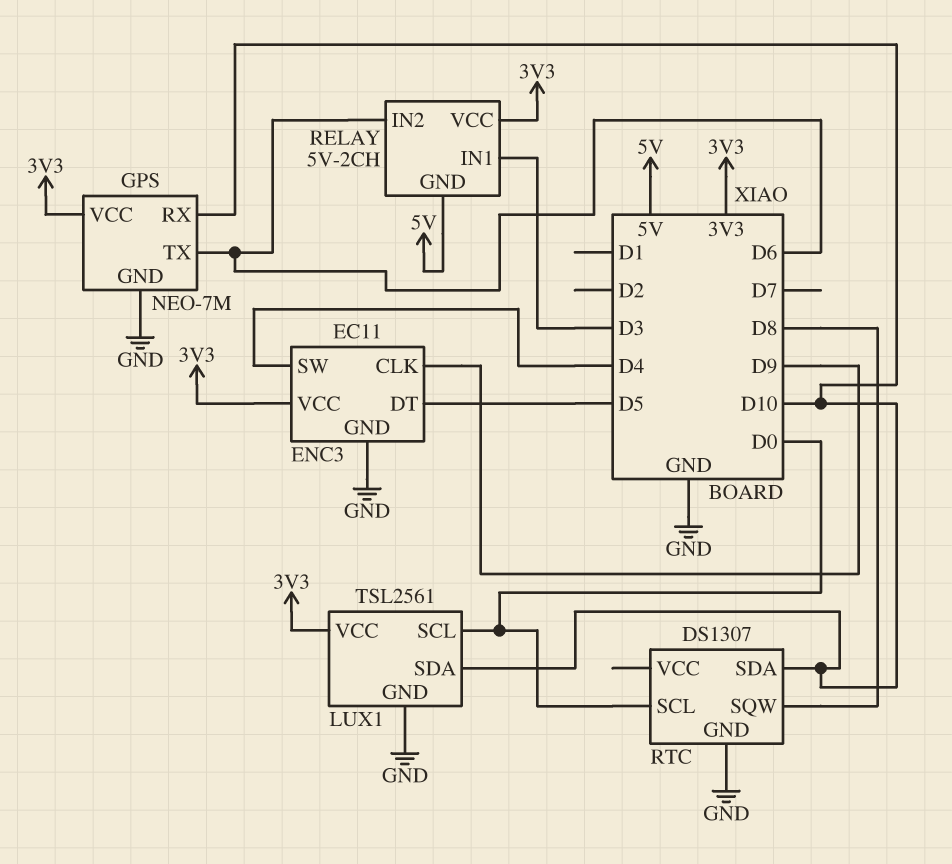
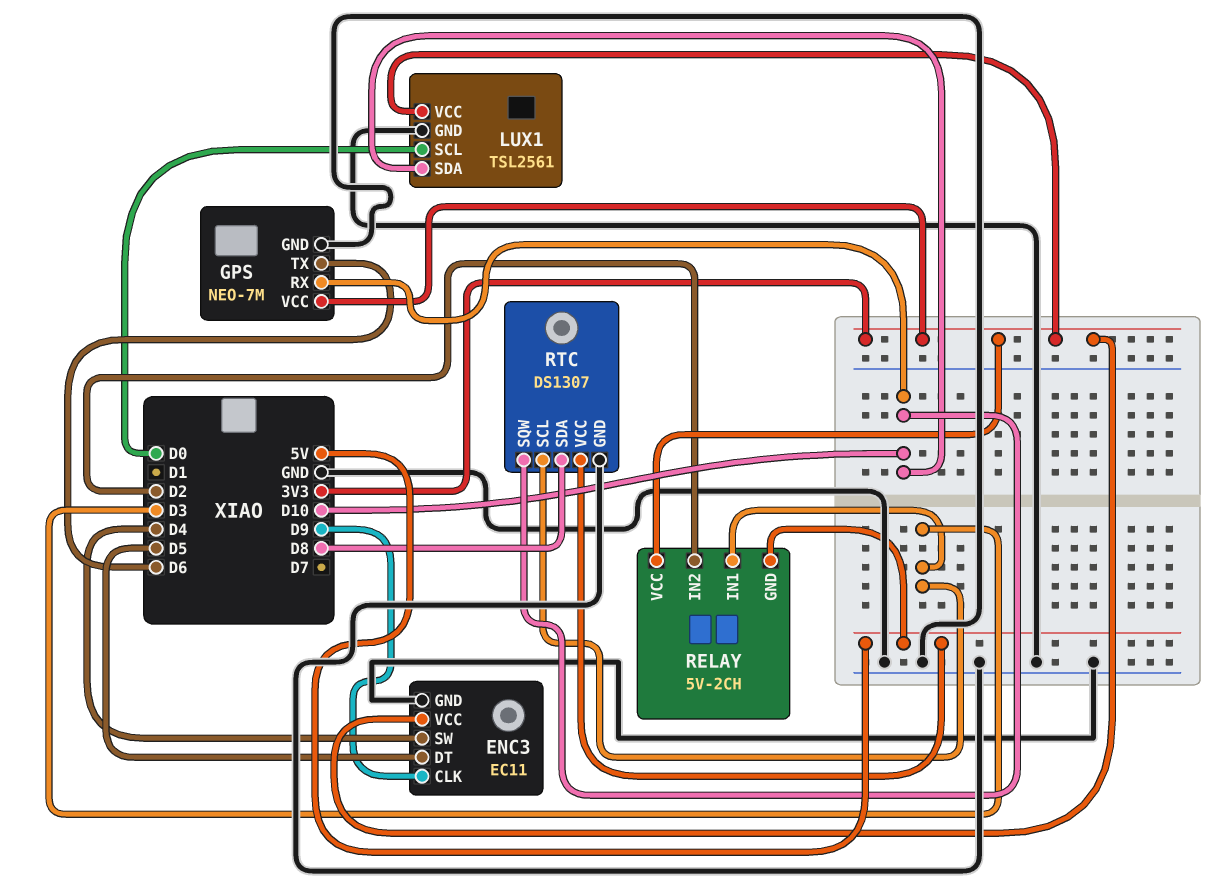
RELAY pin IN2: D6 -> D2
RTC pin SCL: D0 -> D3
RTC pin SDA: D10 -> D8
RTC pin SQW: D8 -> D10
RTC pin VCC: none -> 5V

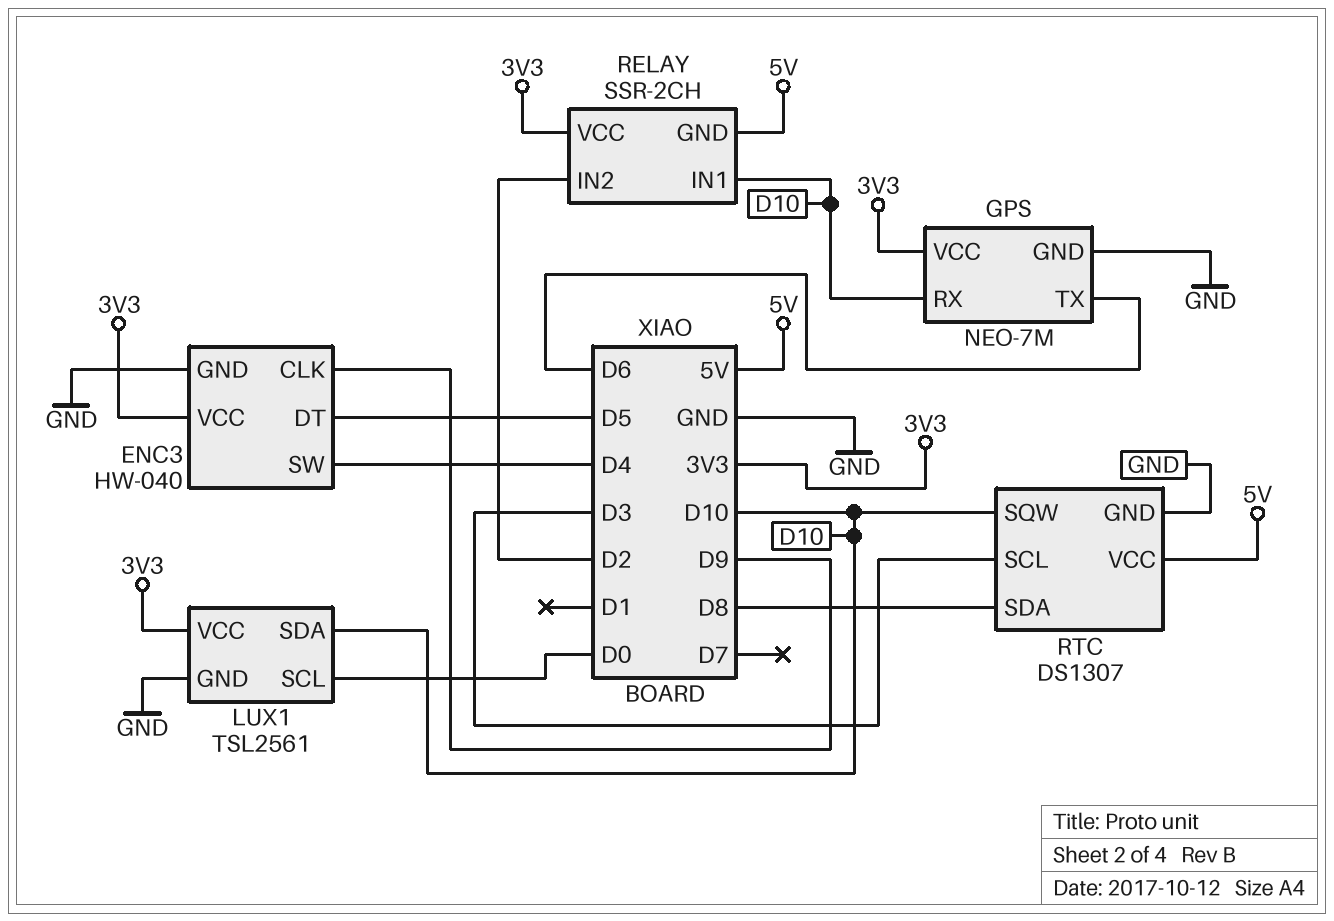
ENC3: EC11 -> HW-040
RELAY: 5V-2CH -> SSR-2CH
RELAY pin IN1: D3 -> D10

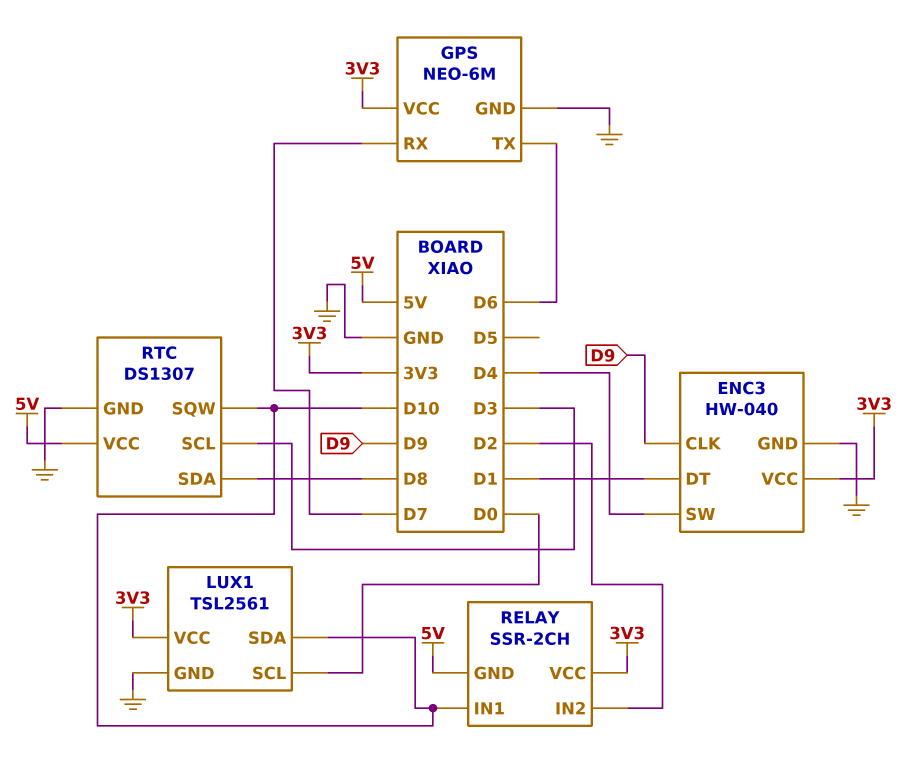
ENC3 pin DT: D5 -> D1
GPS: NEO-7M -> NEO-6M
GPS pin RX: D10 -> D7

